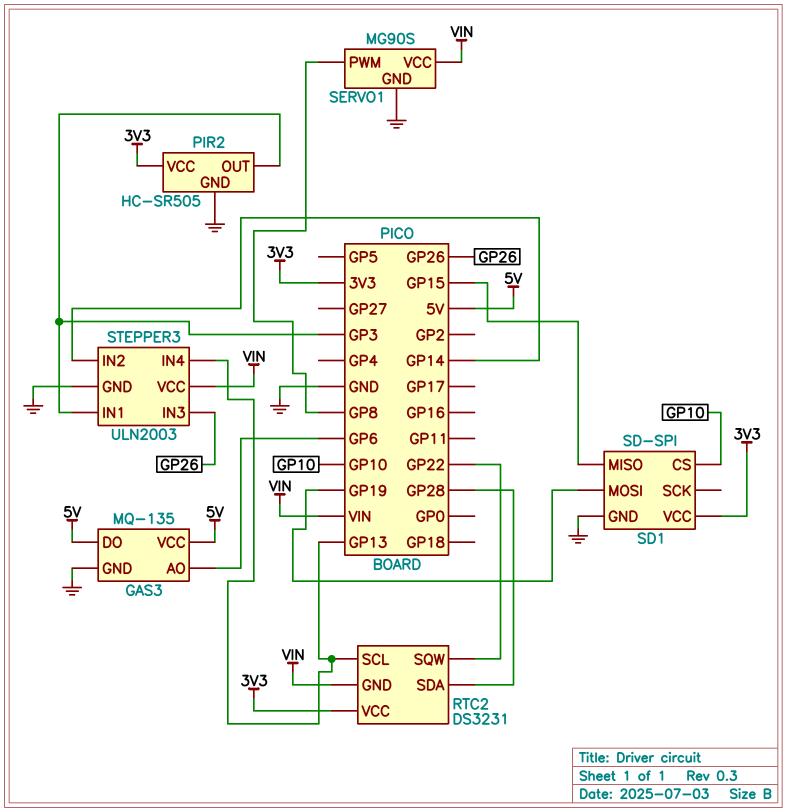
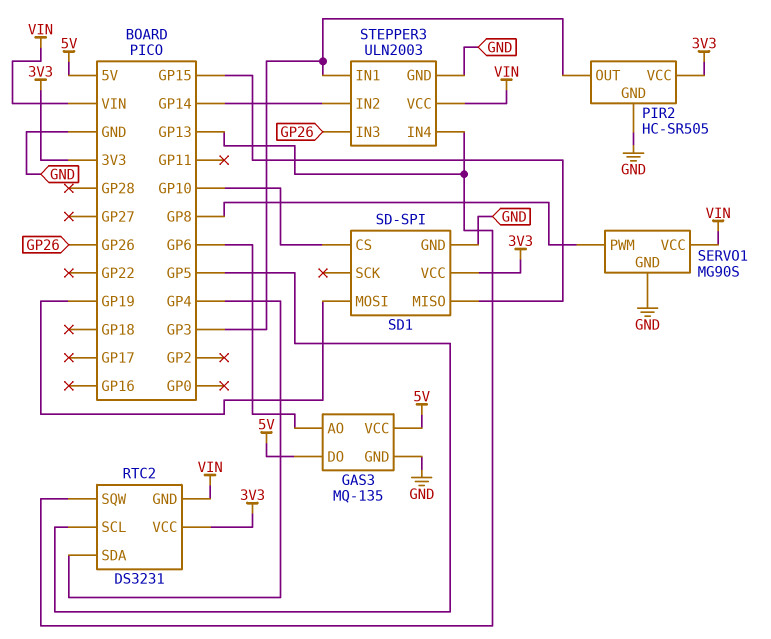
RTC2 pin SCL: GP13 -> GP5
RTC2 pin SDA: GP28 -> GP4
RTC2 pin SQW: GP22 -> GP13

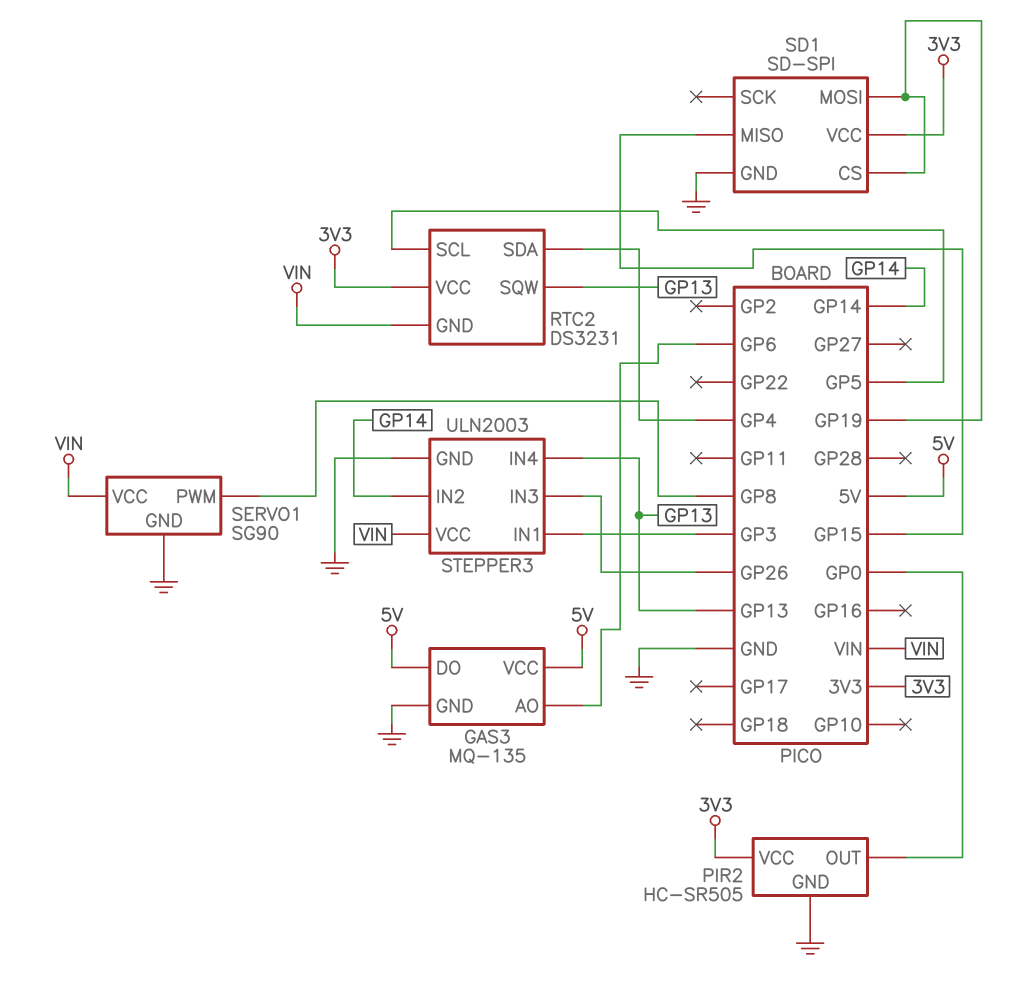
PIR2 pin OUT: GP3 -> GP0
SD1 pin CS: GP10 -> GP19
SERVO1: MG90S -> SG90

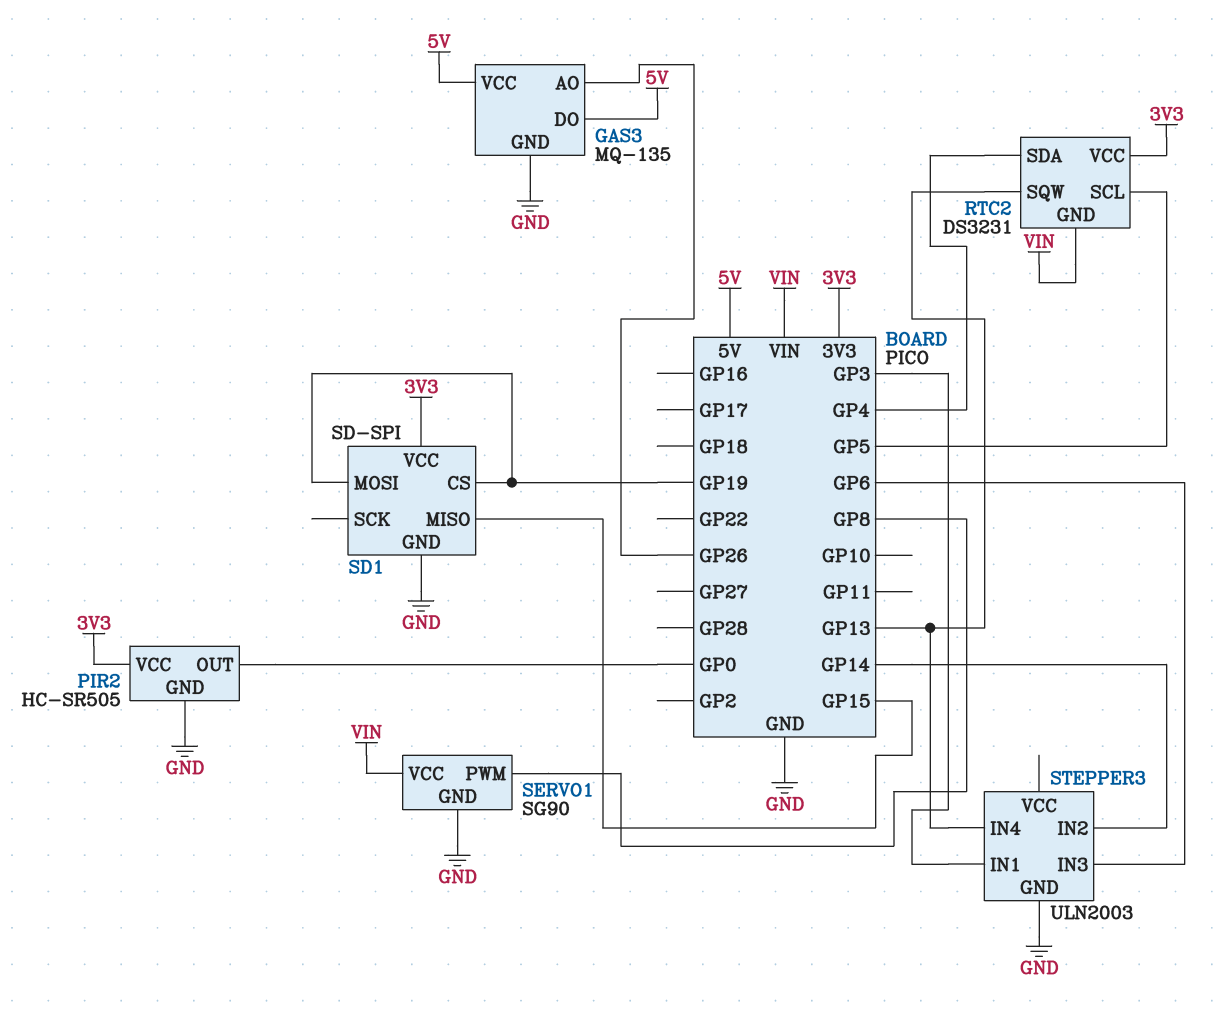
GAS3 pin AO: GP6 -> GP26
STEPPER3 pin IN3: GP26 -> GP6
STEPPER3 pin VCC: VIN -> none

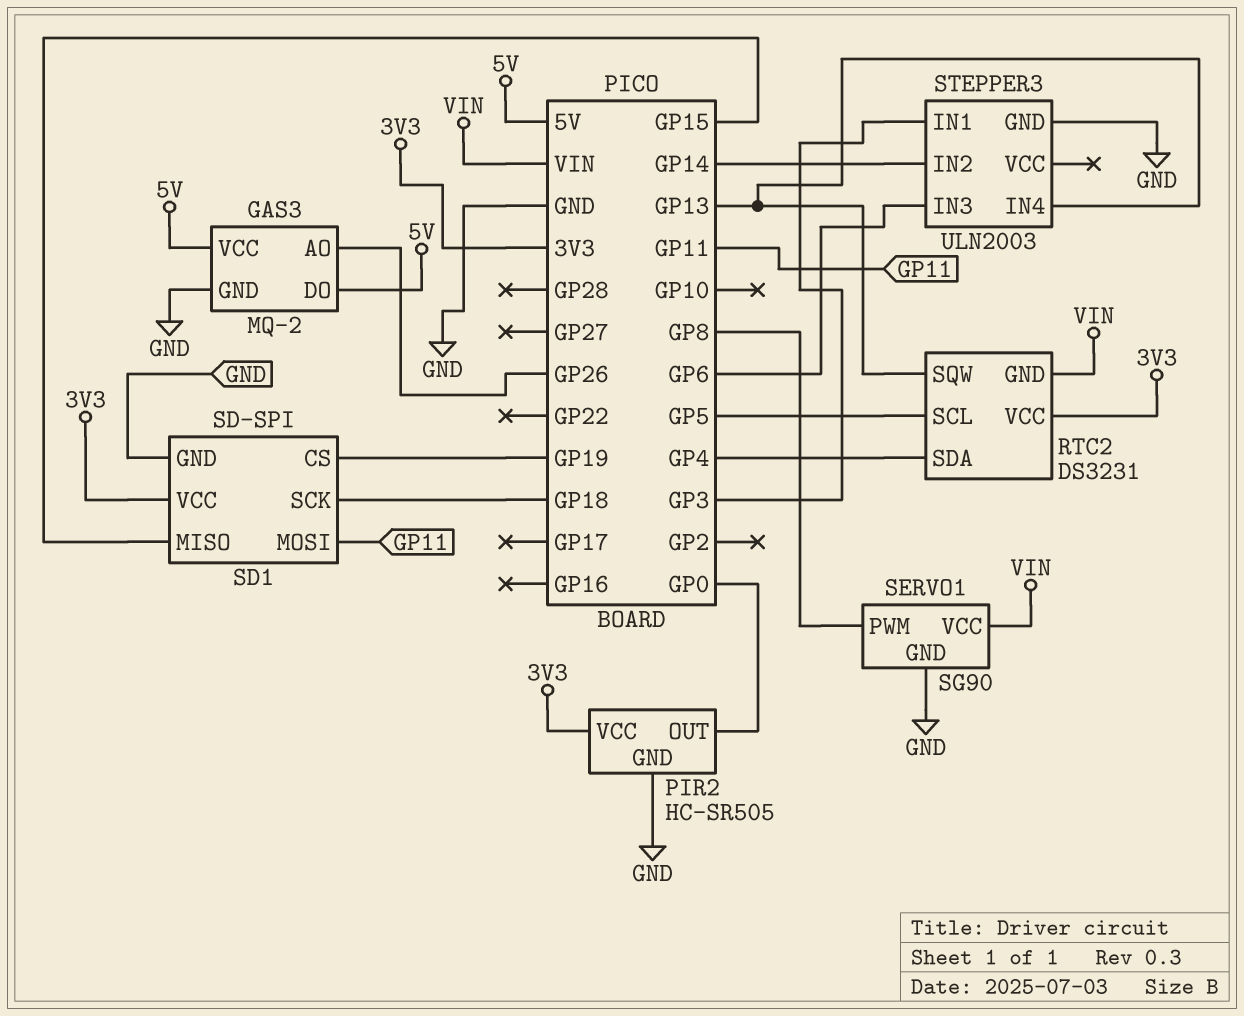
GAS3: MQ-135 -> MQ-2
SD1 pin MOSI: GP19 -> GP11
SD1 pin SCK: none -> GP18

